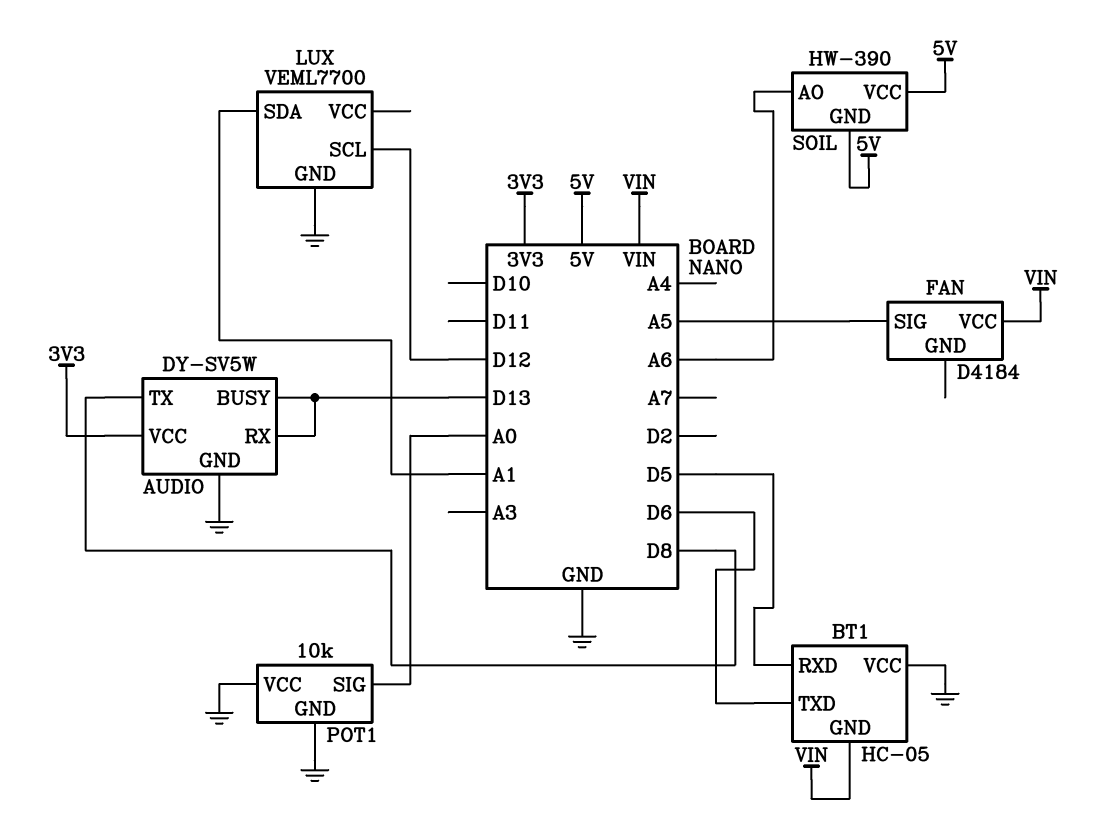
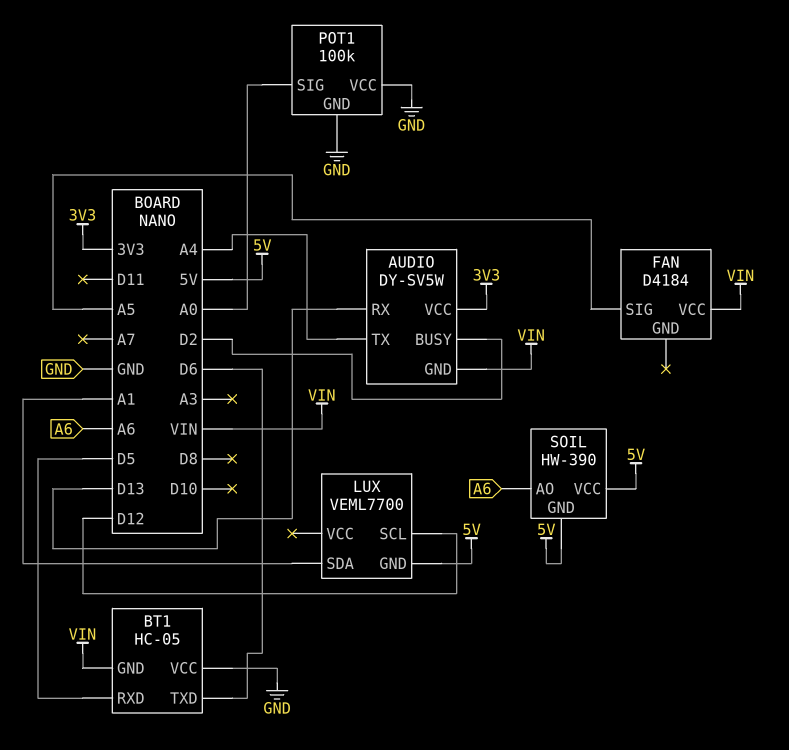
AUDIO pin BUSY: D13 -> D2
AUDIO pin GND: GND -> VIN
AUDIO pin TX: D8 -> A4
LUX pin GND: GND -> 5V
POT1: 10k -> 100k

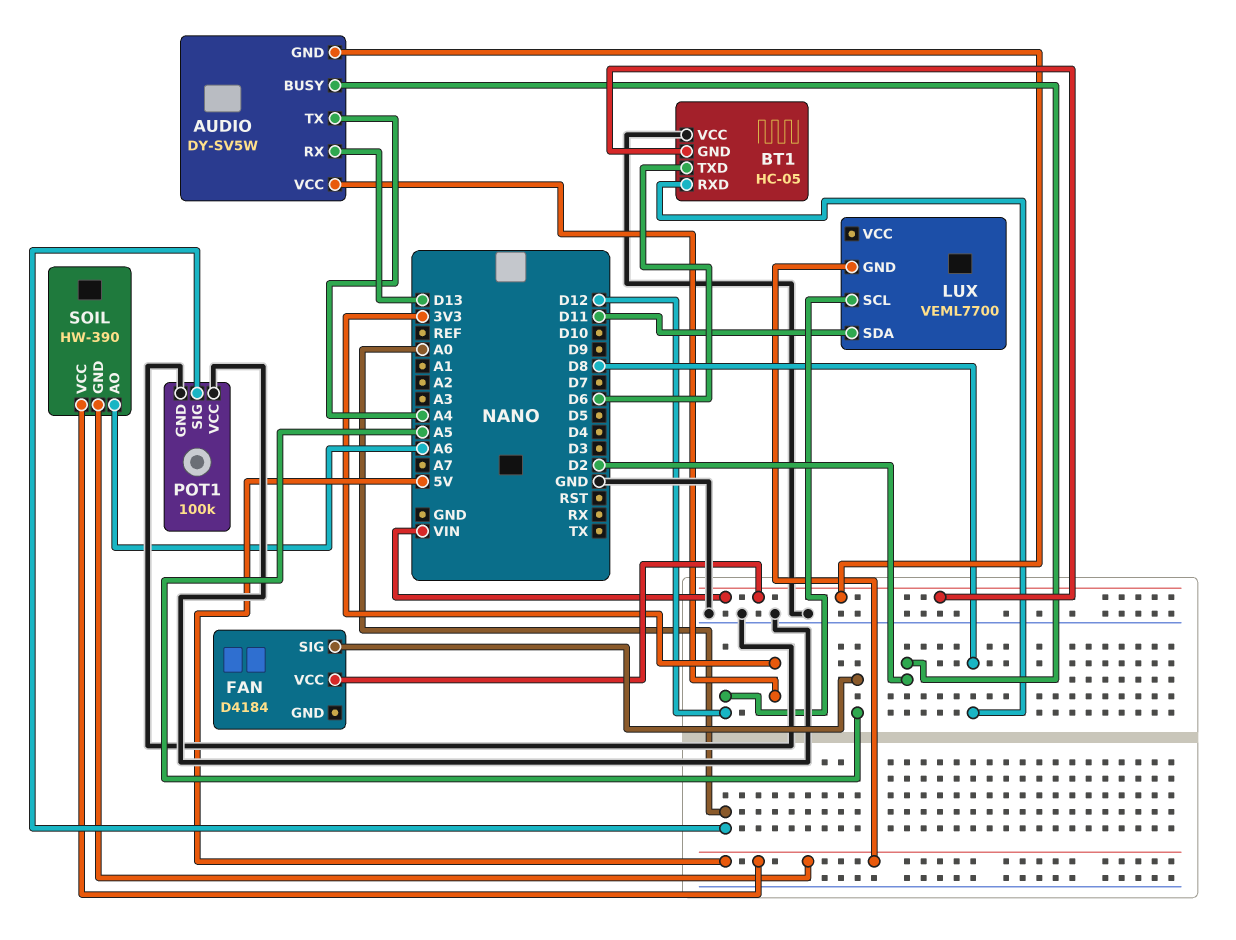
BT1 pin RXD: D5 -> D8
LUX pin SDA: A1 -> D11

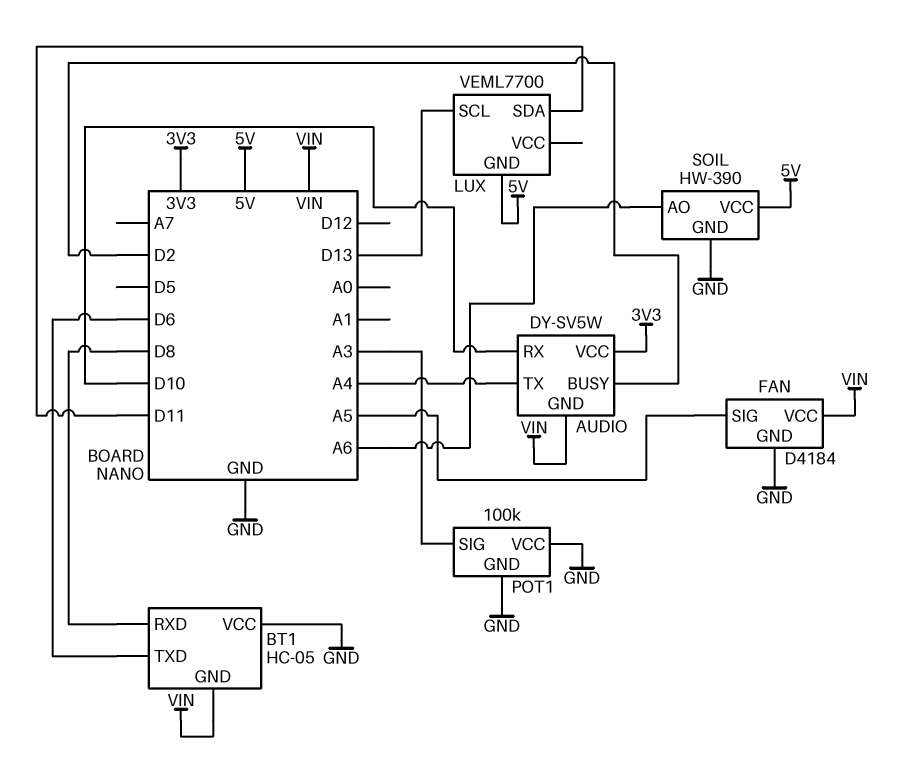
AUDIO pin RX: D13 -> D10
FAN pin GND: none -> GND
LUX pin SCL: D12 -> D13
POT1 pin SIG: A0 -> A3
SOIL pin GND: 5V -> GND

